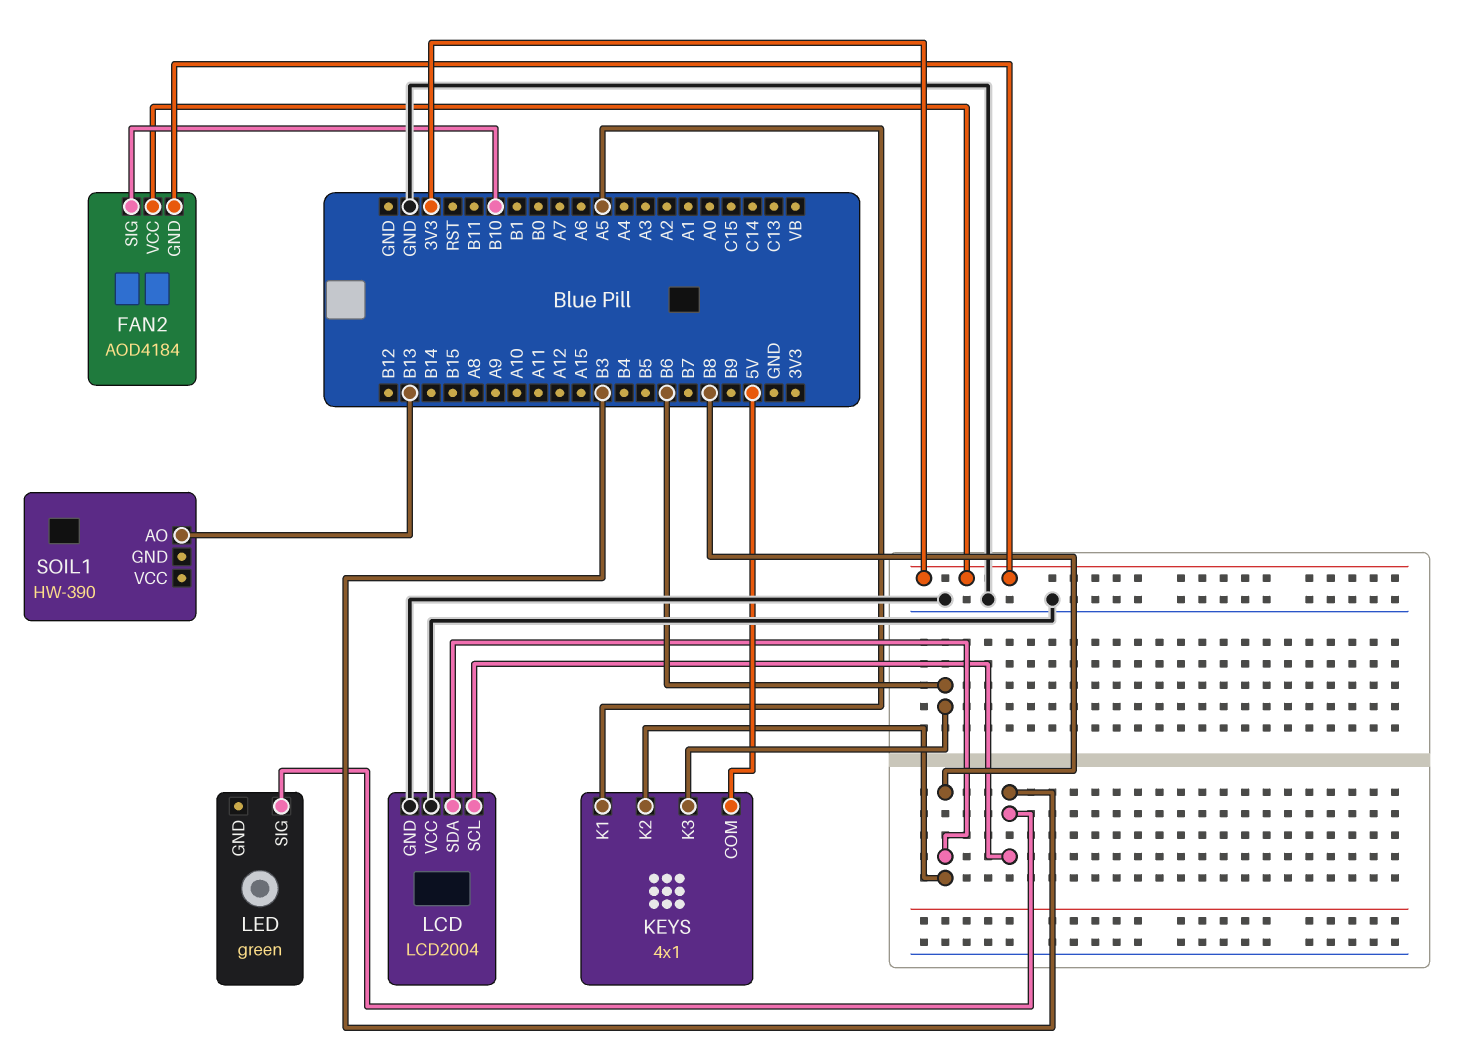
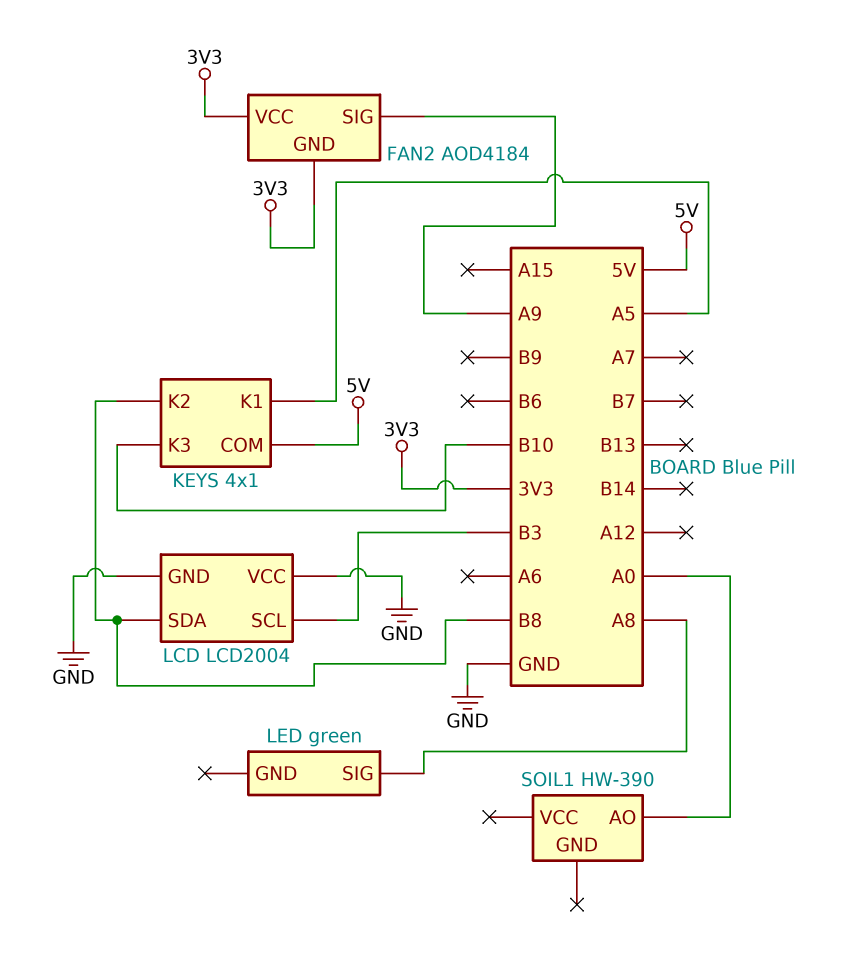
FAN2 pin SIG: B10 -> A9
KEYS pin K3: B6 -> B10
LED pin SIG: B3 -> A8
SOIL1 pin AO: B13 -> A0

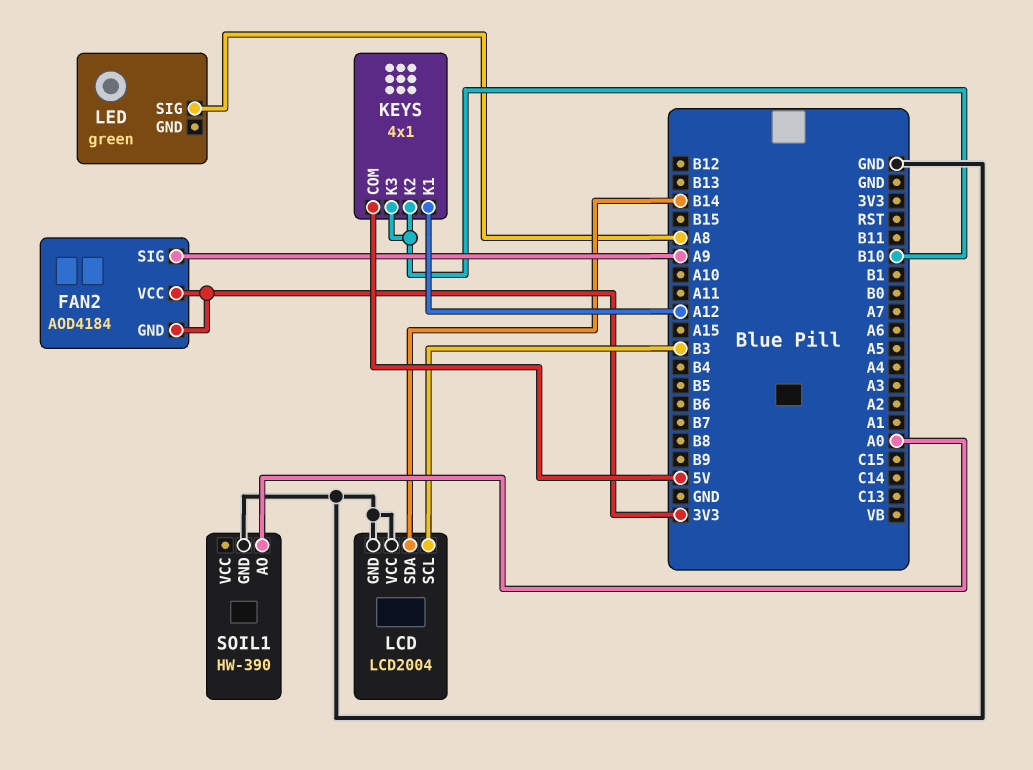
KEYS pin K1: A5 -> A12
KEYS pin K2: B8 -> B10
LCD pin SDA: B8 -> B14
SOIL1 pin GND: none -> GND

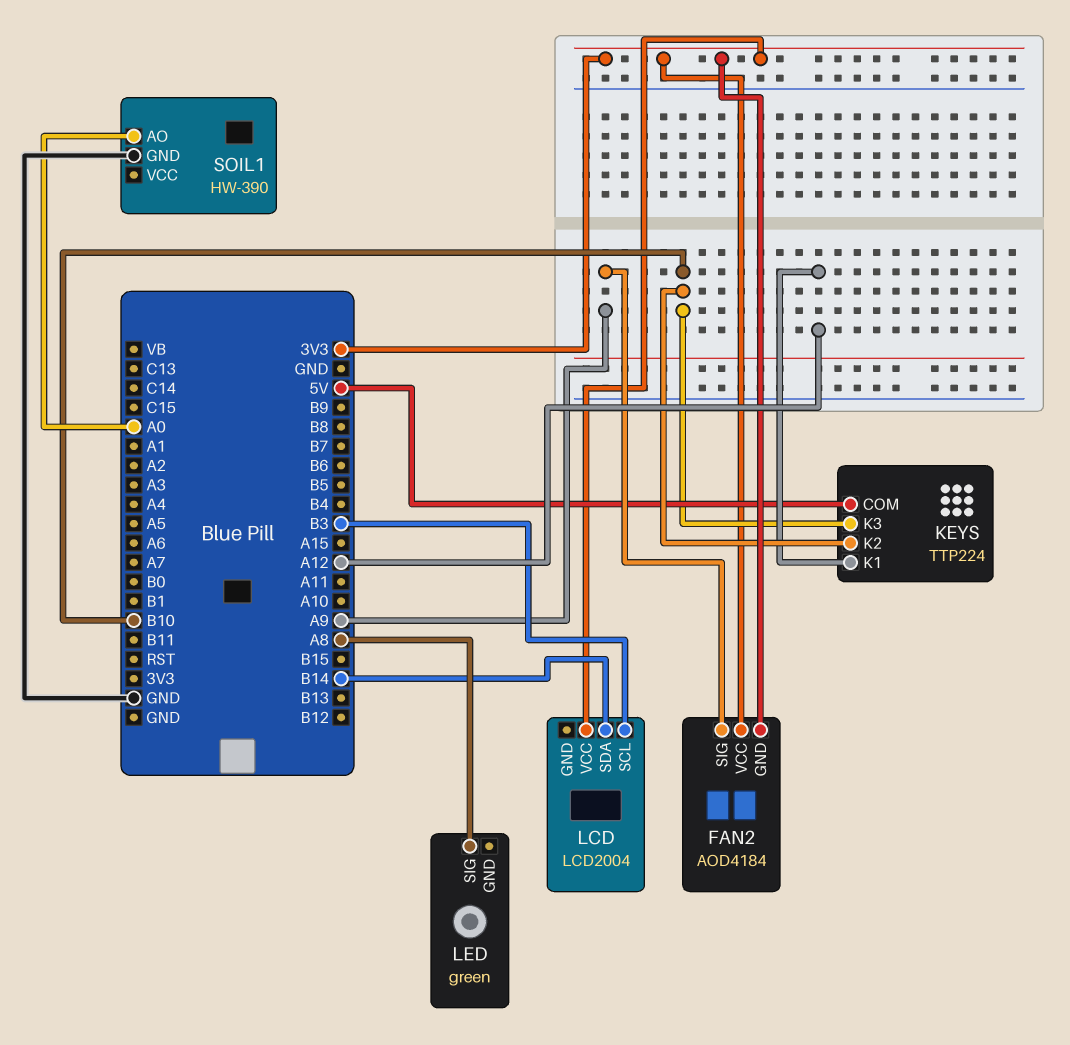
KEYS: 4x1 -> TTP224
LCD pin GND: GND -> none
LCD pin VCC: GND -> 3V3

